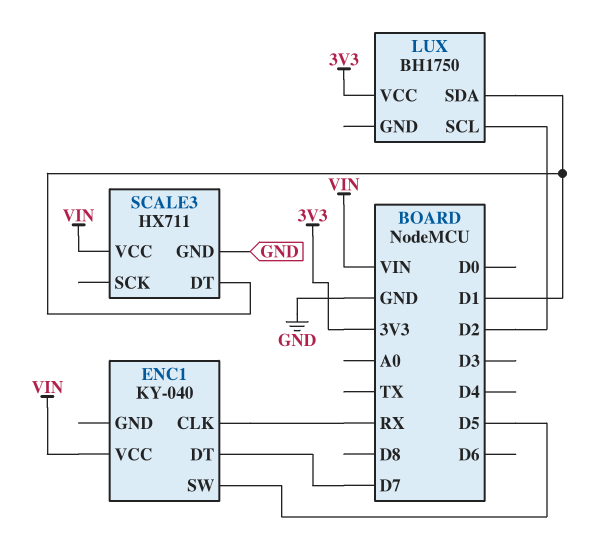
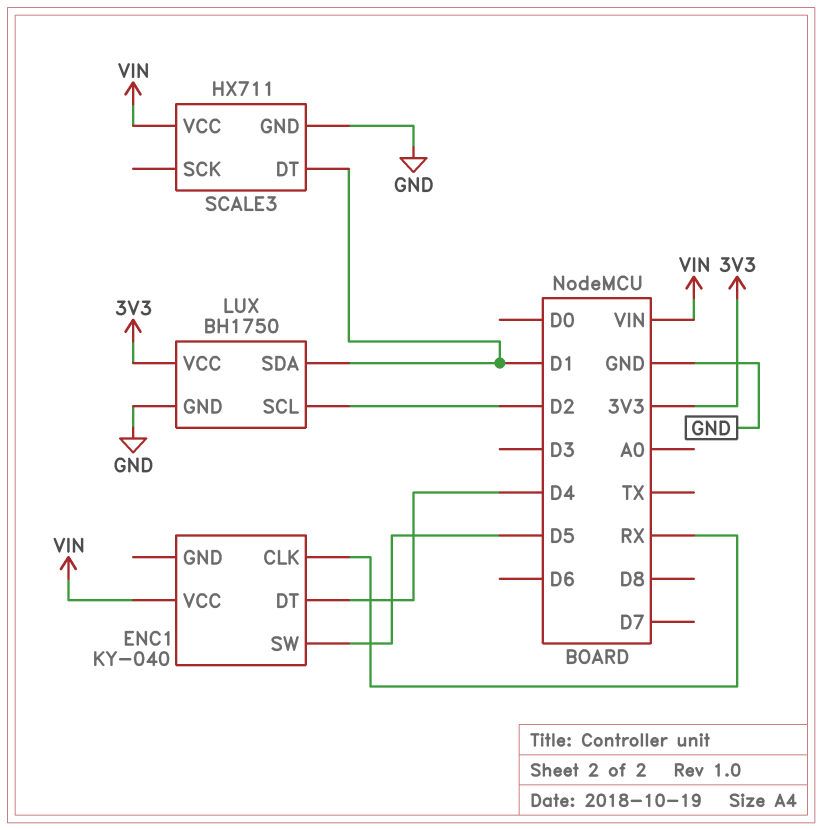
ENC1 pin DT: D7 -> D4
LUX pin GND: none -> GND

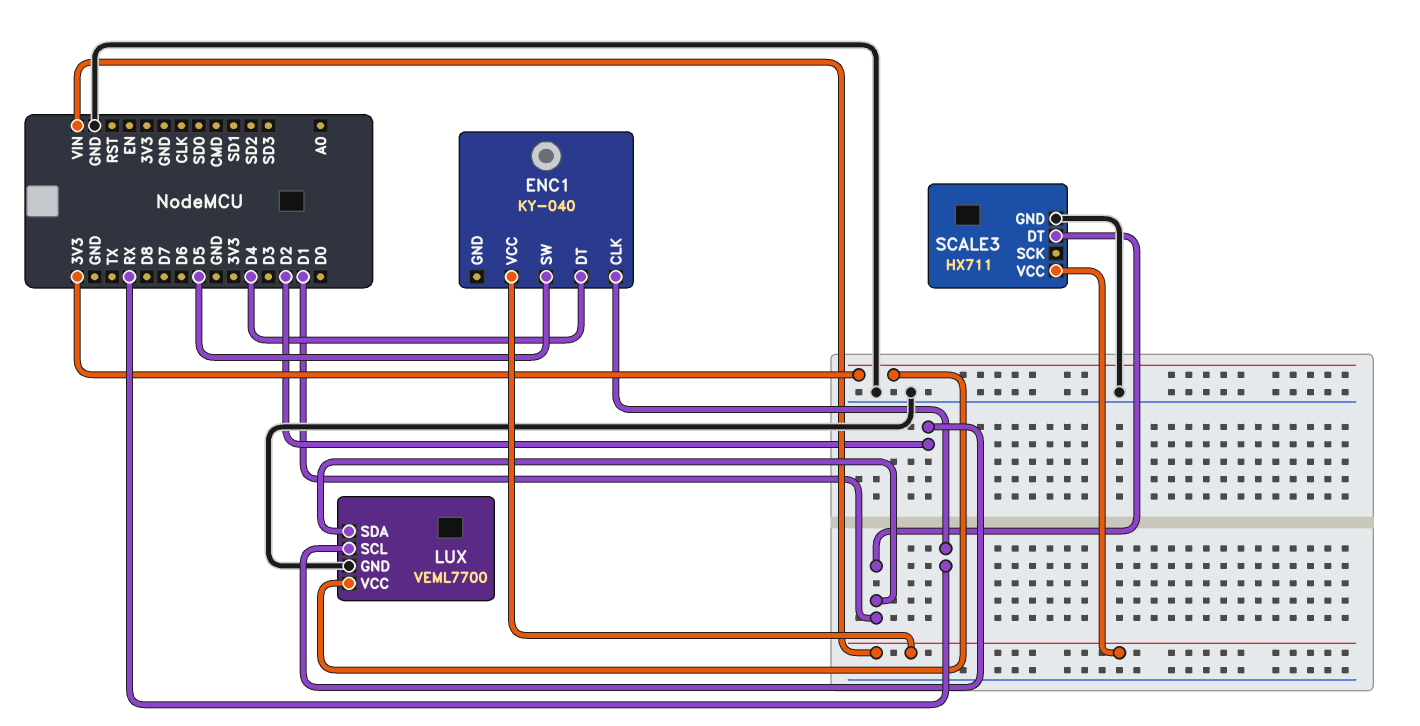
LUX: BH1750 -> VEML7700

